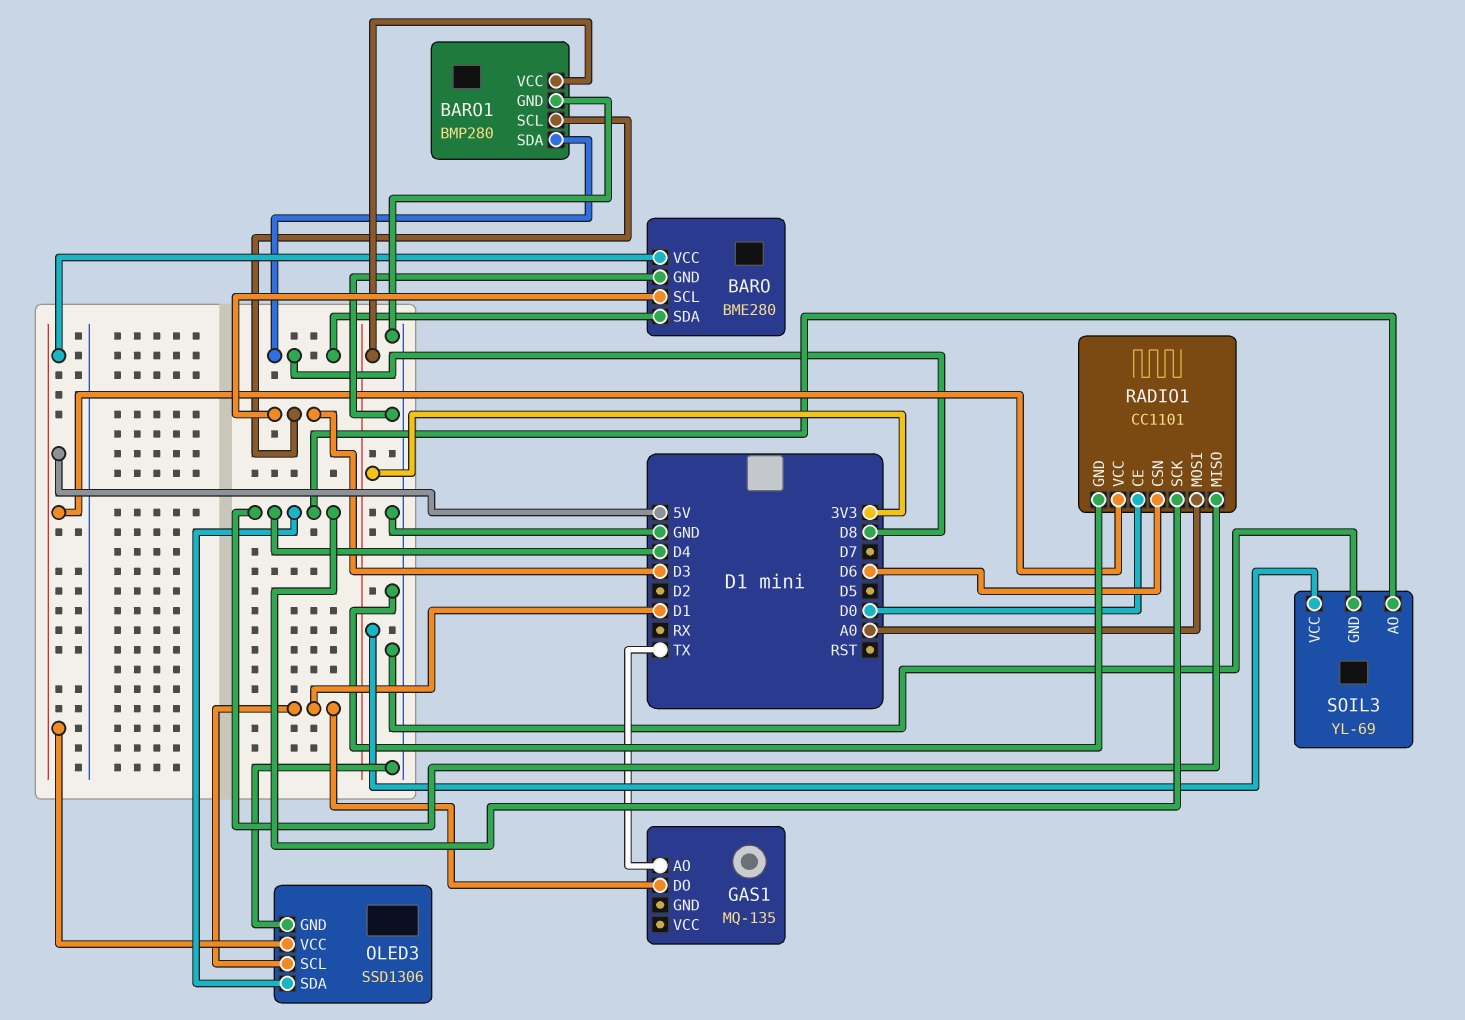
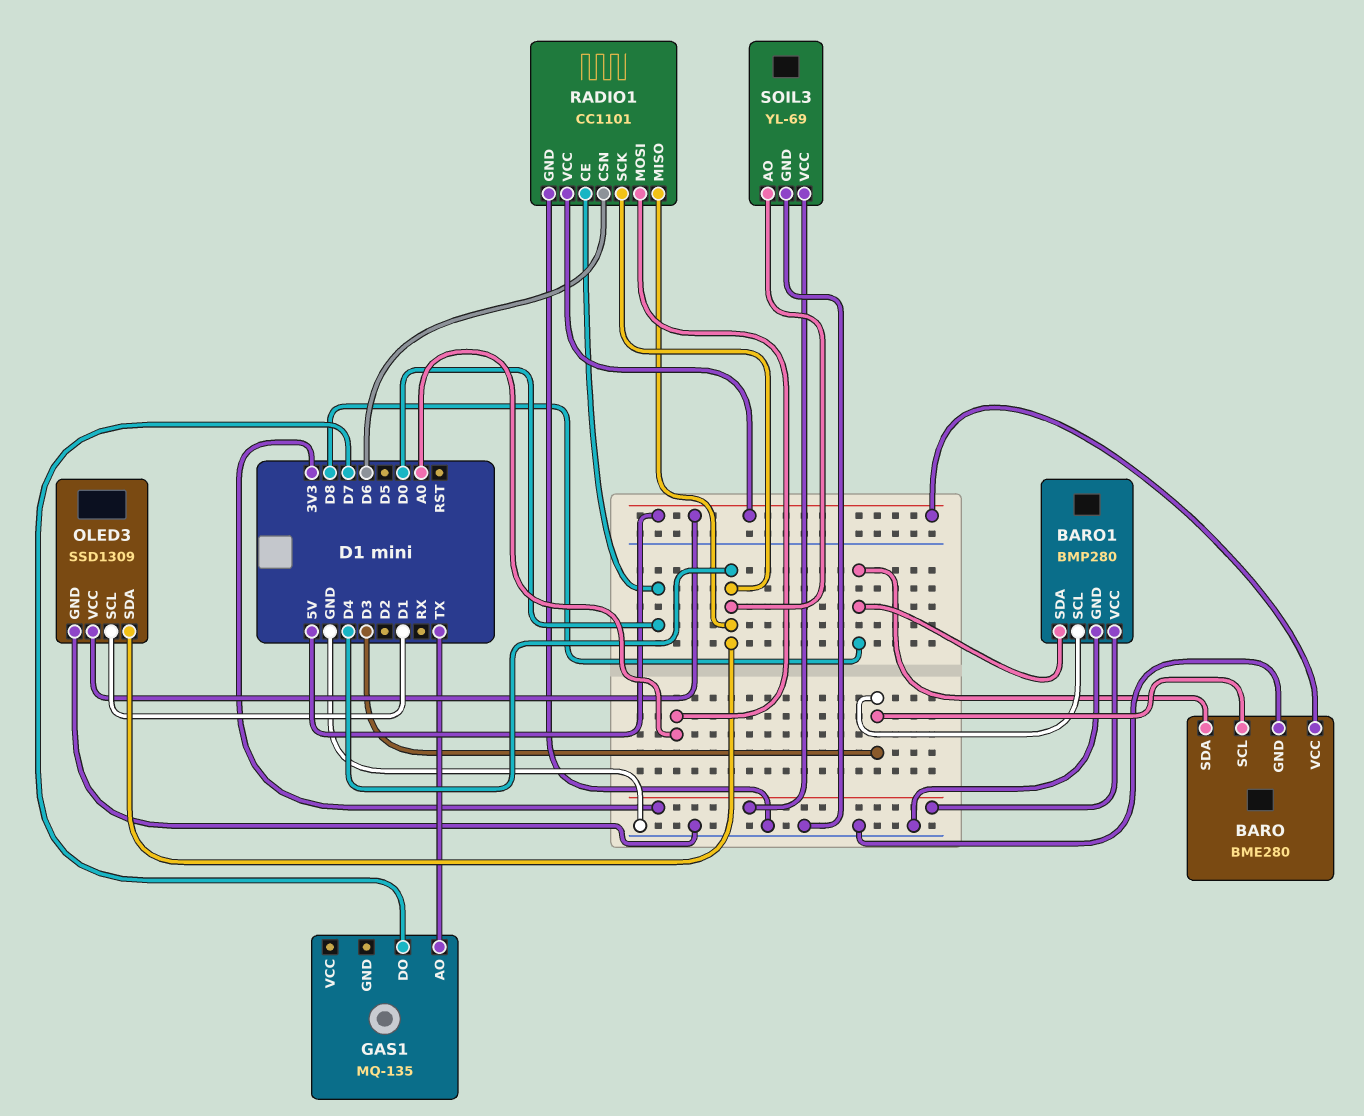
GAS1 pin DO: D1 -> D7
OLED3: SSD1306 -> SSD1309

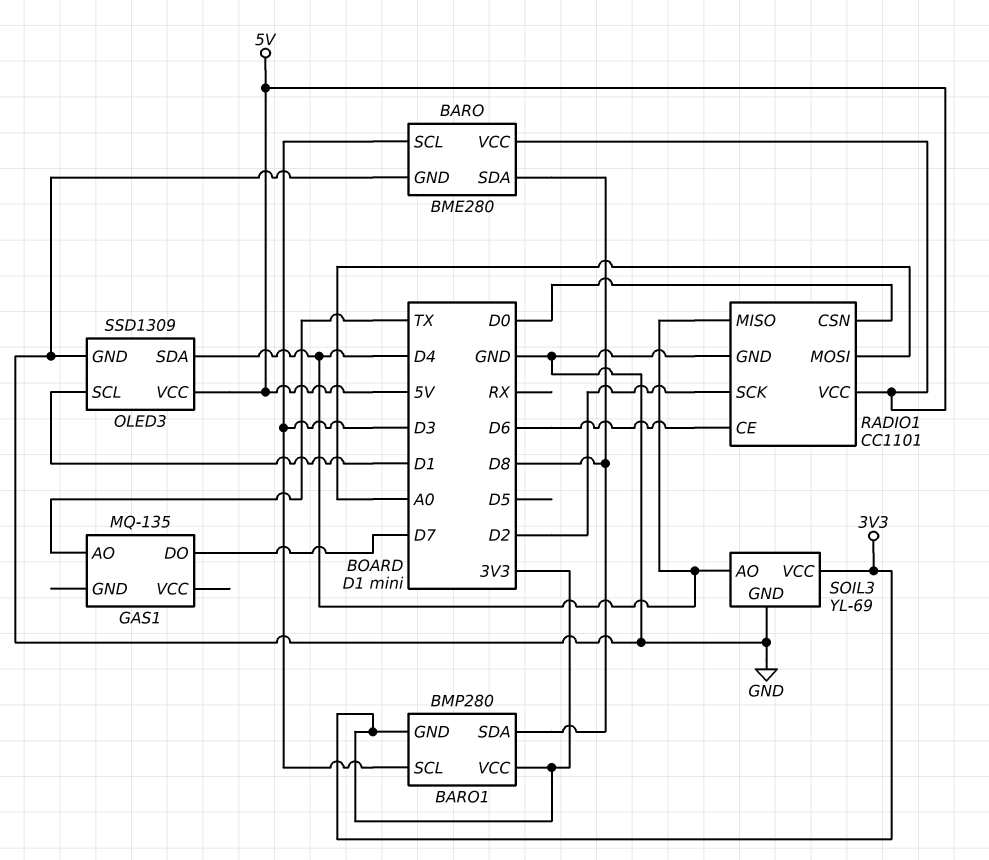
BARO1 pin GND: GND -> 3V3
RADIO1 pin CE: D0 -> D6
RADIO1 pin CSN: D6 -> D0
RADIO1 pin SCK: D4 -> D2

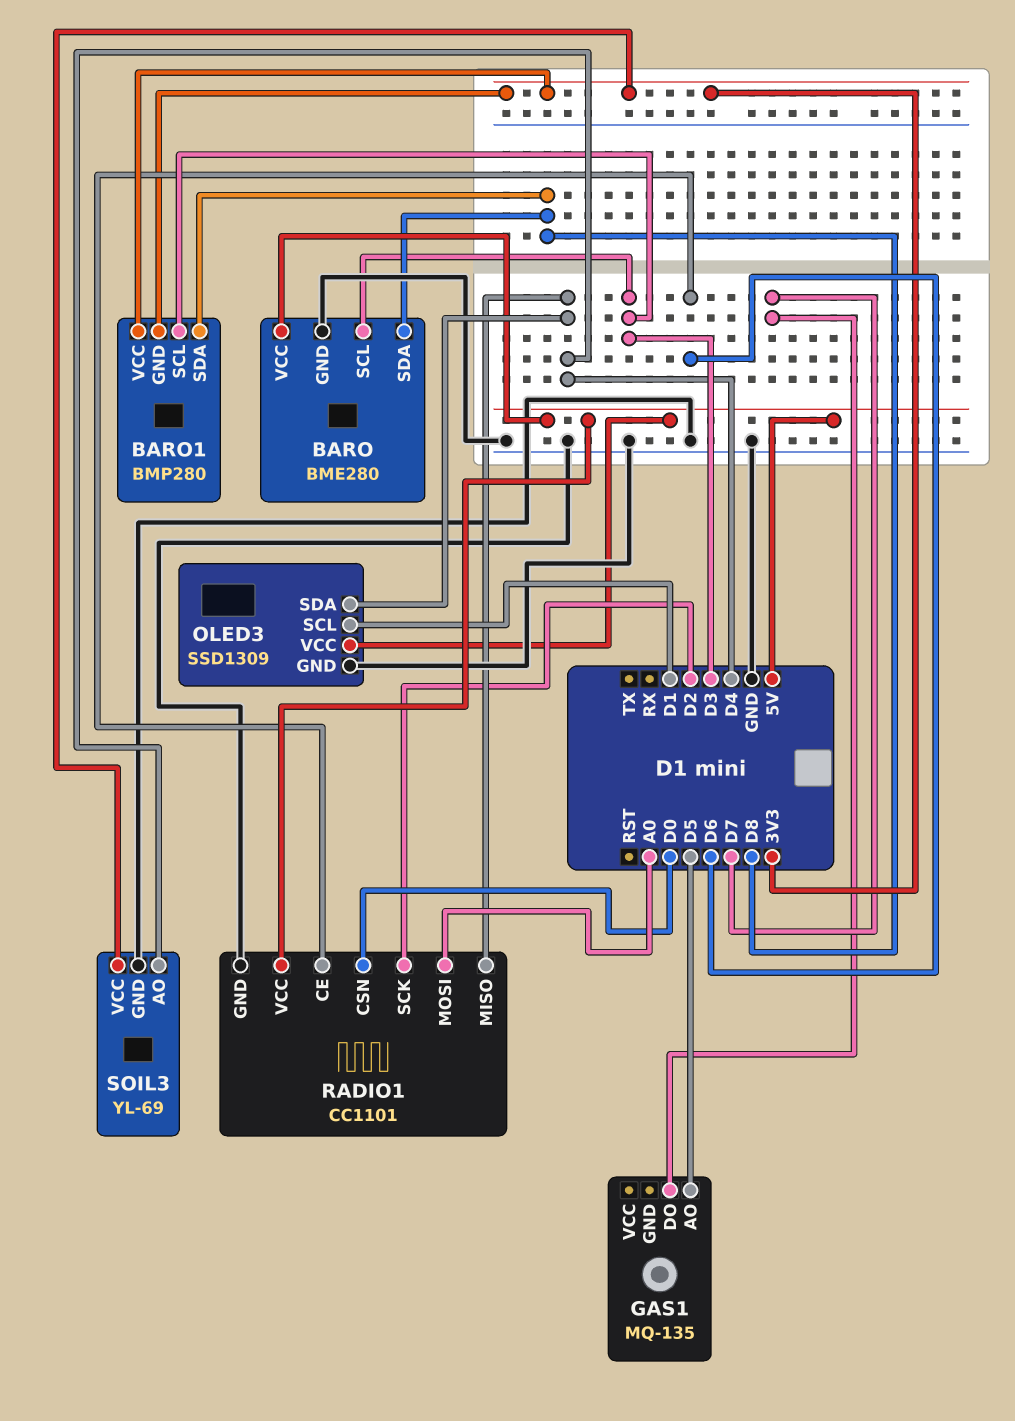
GAS1 pin AO: TX -> D5

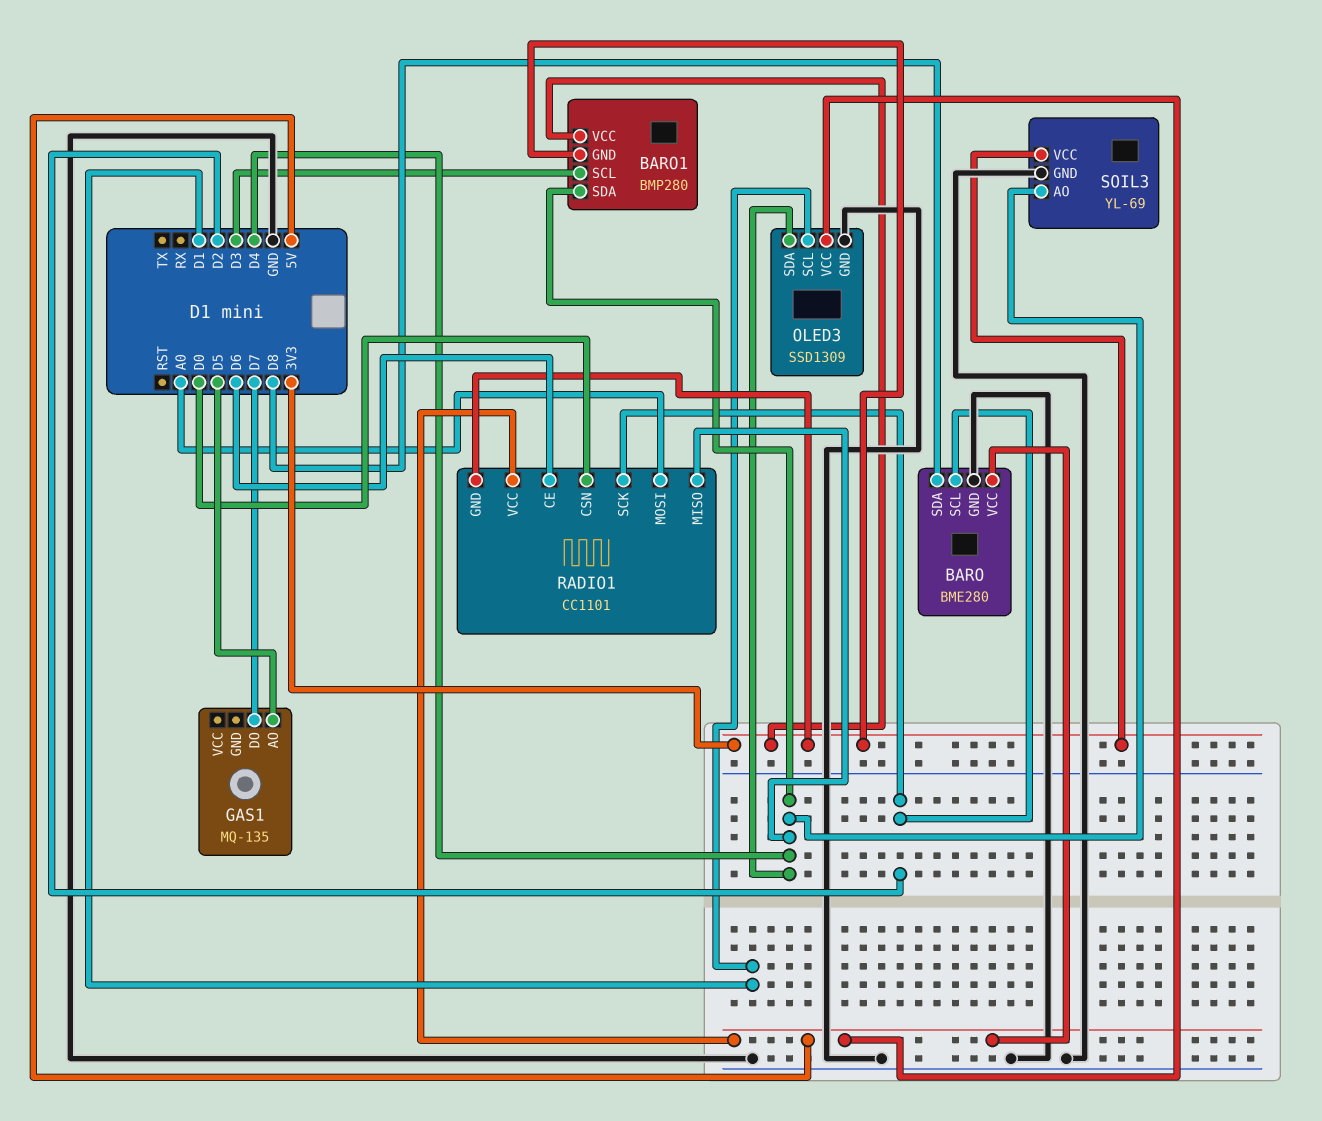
BARO pin SCL: D3 -> D2
BARO1 pin SDA: D8 -> D4
RADIO1 pin GND: GND -> 3V3

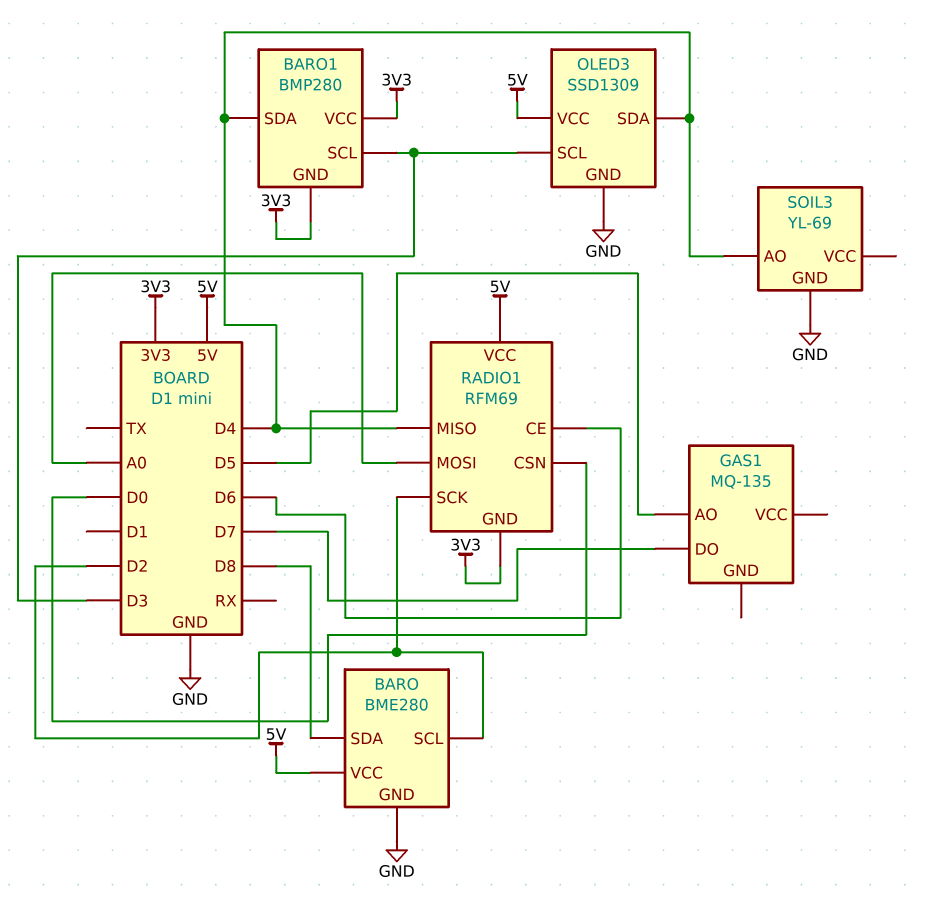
OLED3 pin SCL: D1 -> D3
RADIO1: CC1101 -> RFM69
SOIL3 pin VCC: 3V3 -> none

